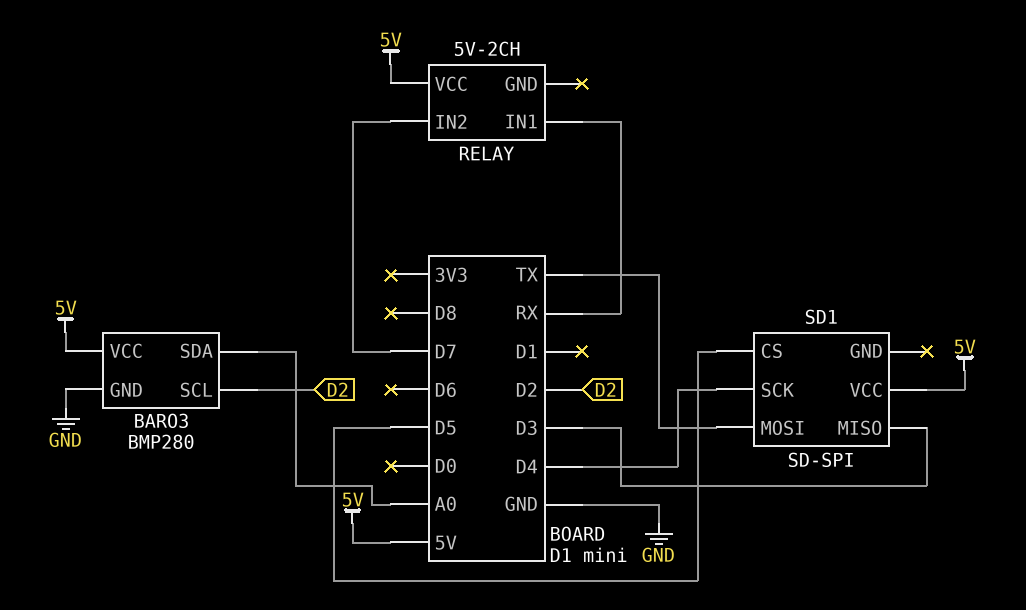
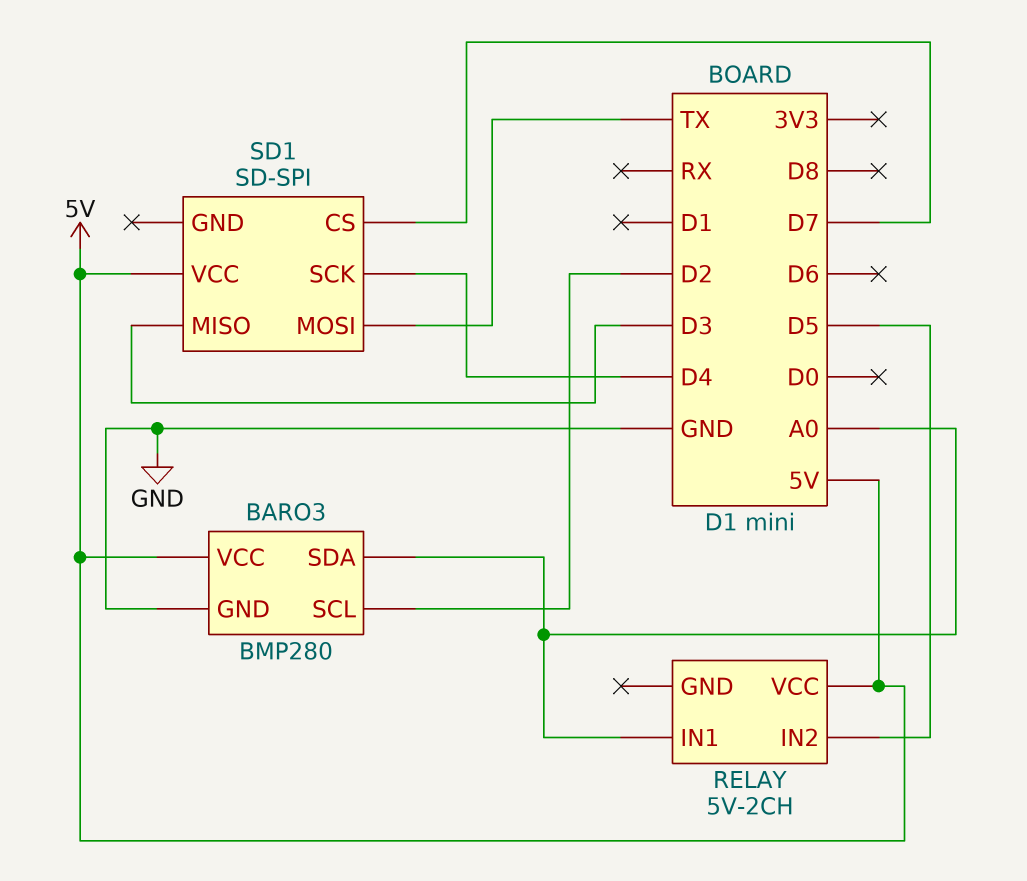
RELAY pin IN1: RX -> A0
RELAY pin IN2: D7 -> D5
SD1 pin CS: D5 -> D7

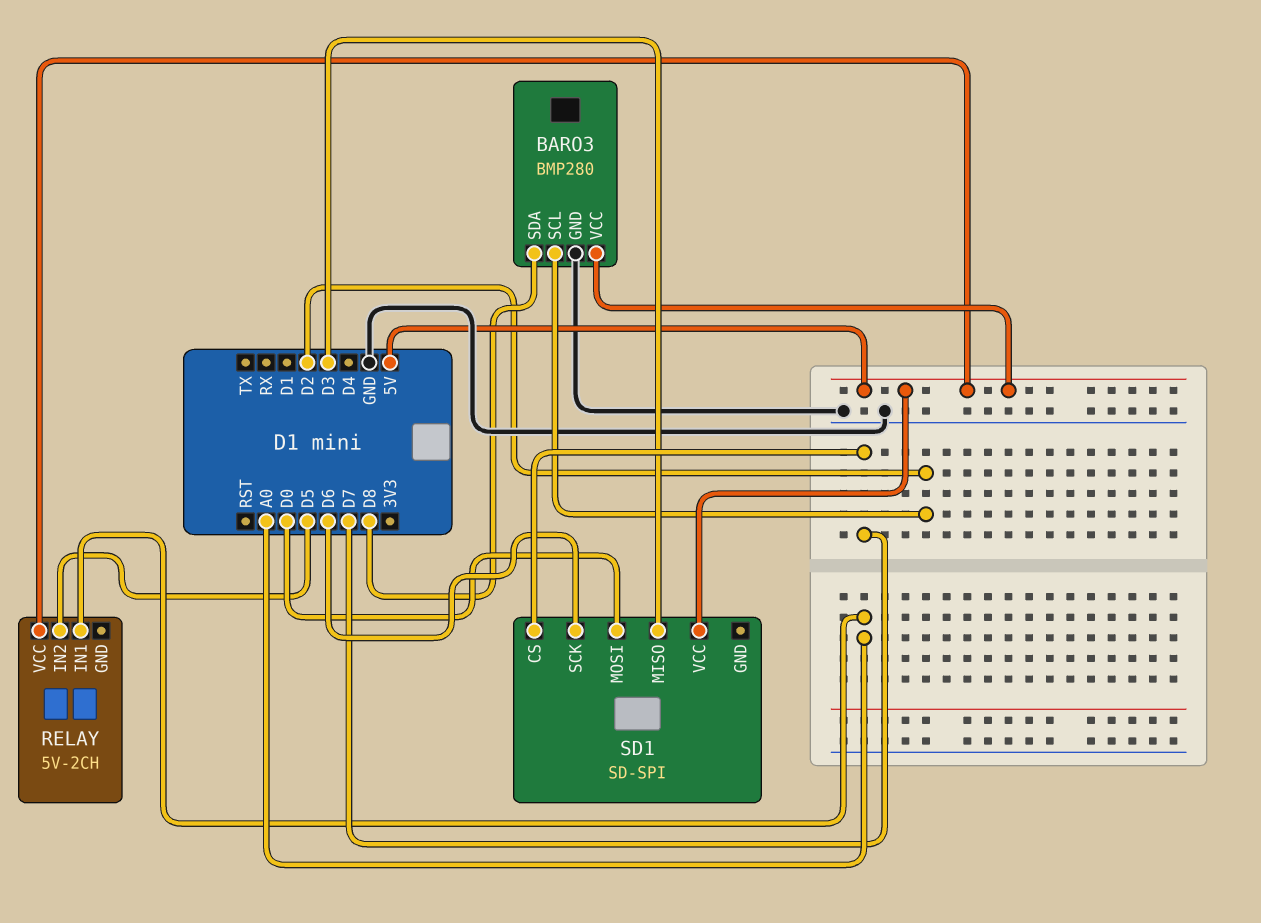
BARO3 pin SDA: A0 -> D8
SD1 pin MOSI: TX -> D0
SD1 pin SCK: D4 -> D6

